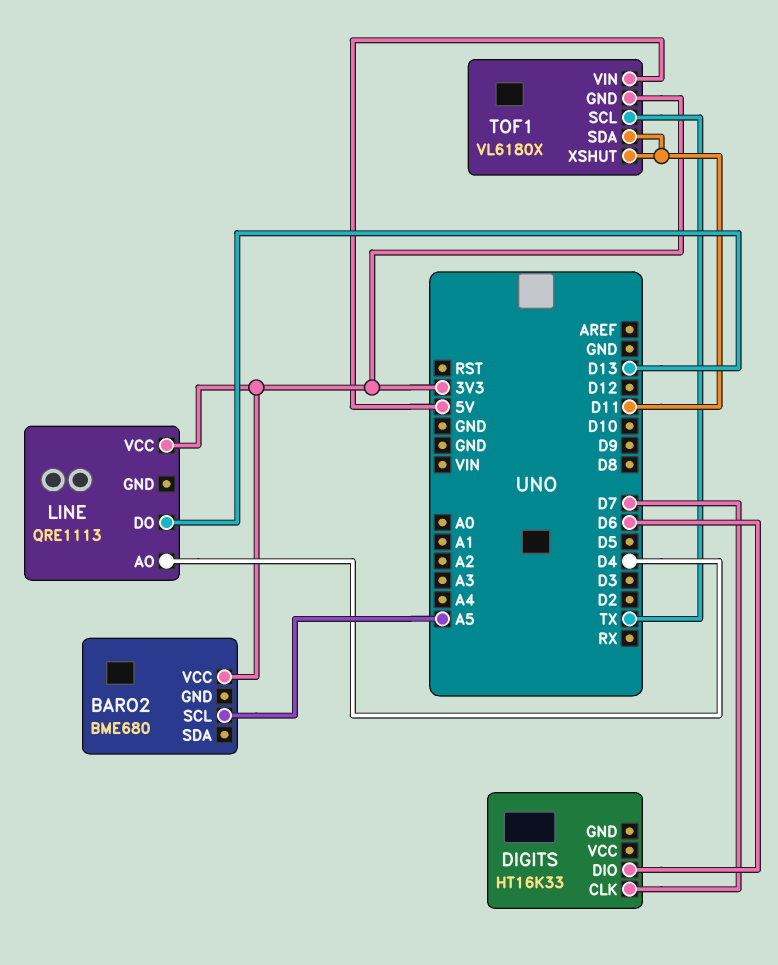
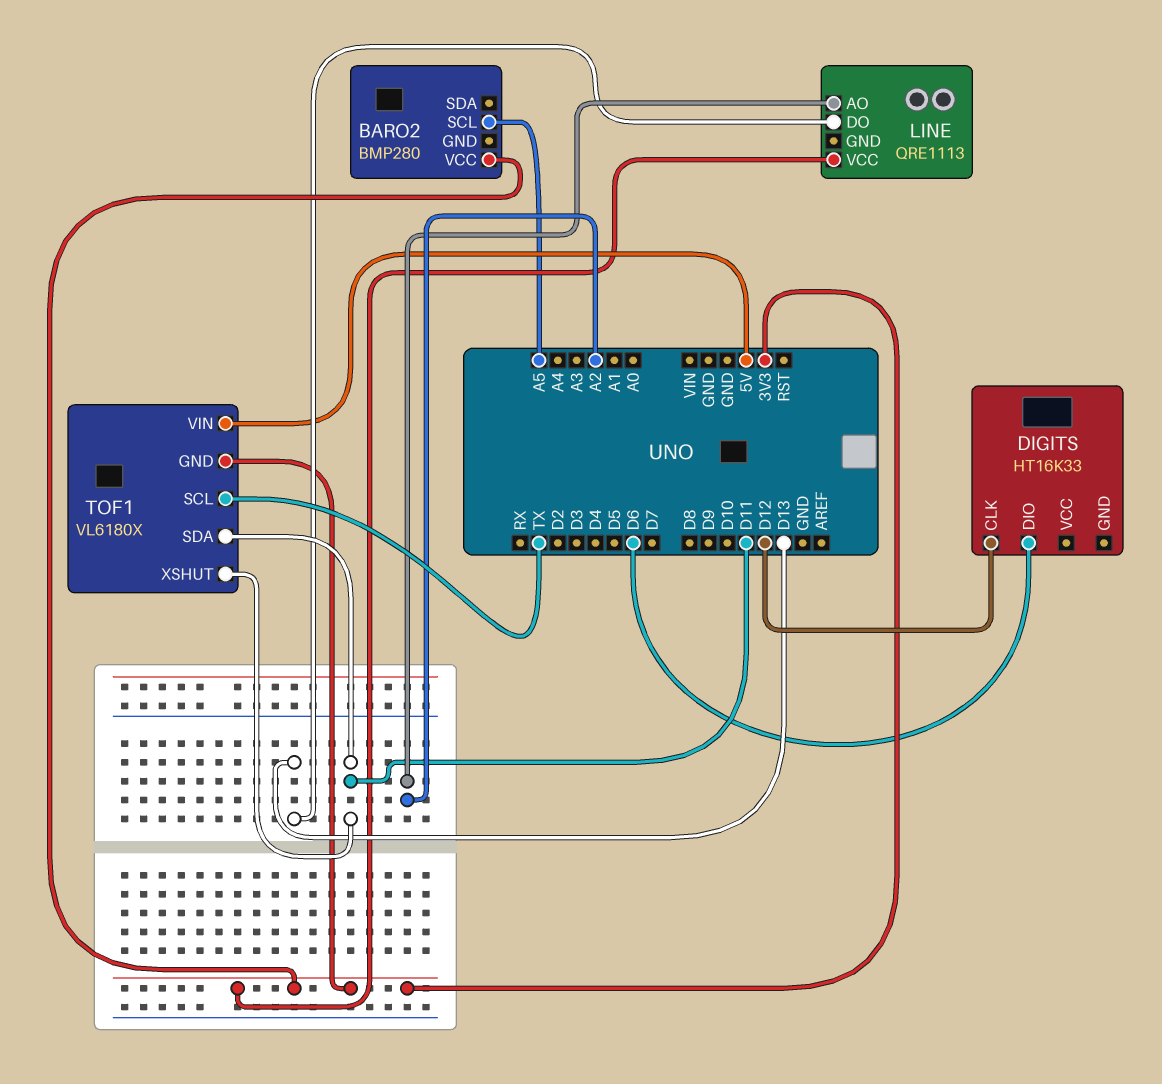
BARO2: BME680 -> BMP280
DIGITS pin CLK: D7 -> D12
LINE pin AO: D4 -> A2

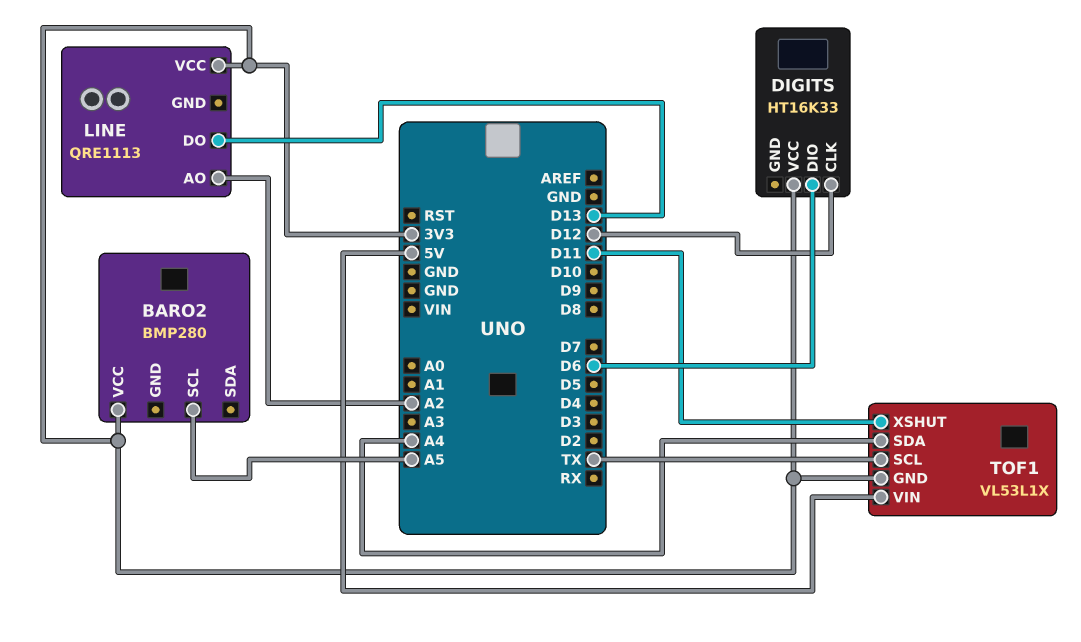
DIGITS pin VCC: none -> 3V3
TOF1: VL6180X -> VL53L1X
TOF1 pin SDA: D11 -> A4

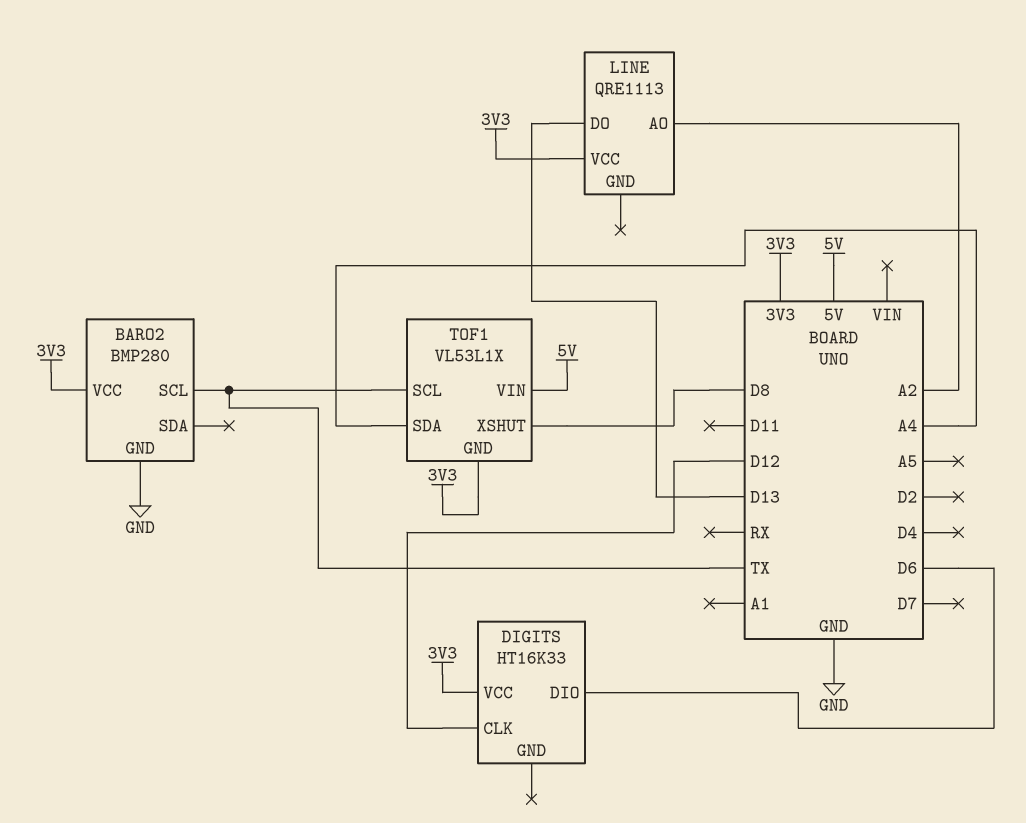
BARO2 pin GND: none -> GND
BARO2 pin SCL: A5 -> TX
TOF1 pin XSHUT: D11 -> D8

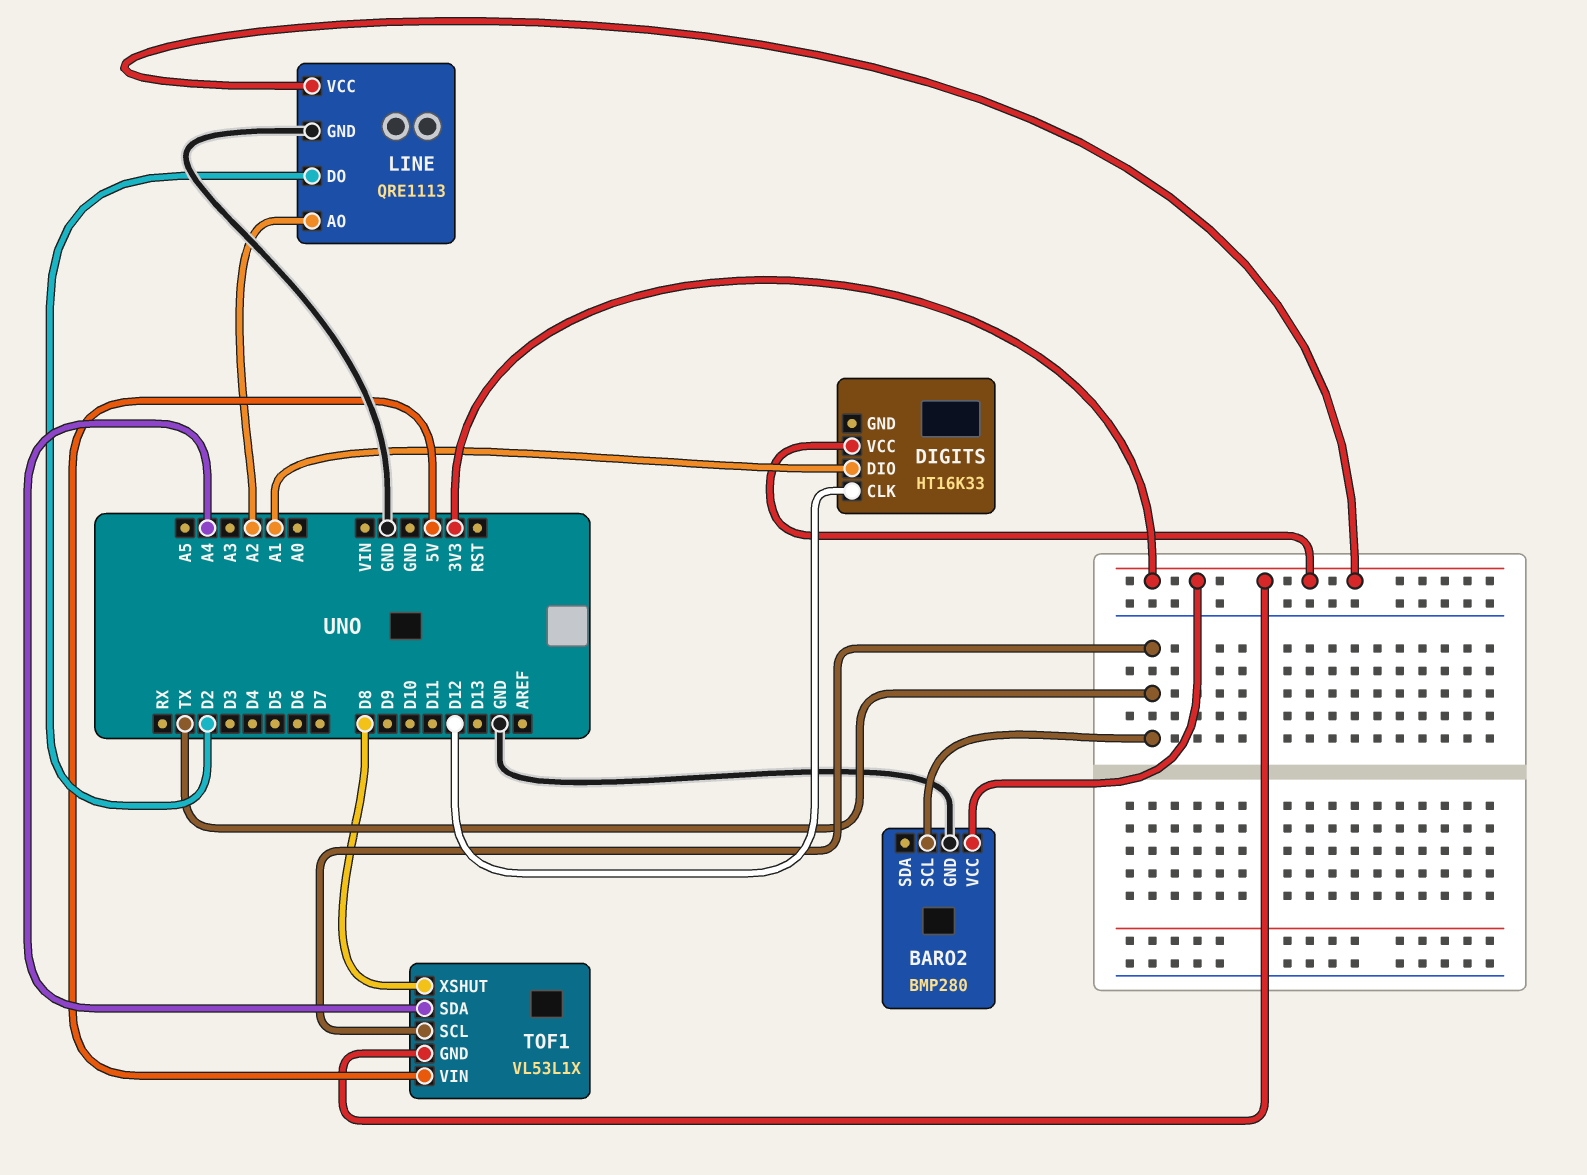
DIGITS pin DIO: D6 -> A1
LINE pin DO: D13 -> D2
LINE pin GND: none -> GND

